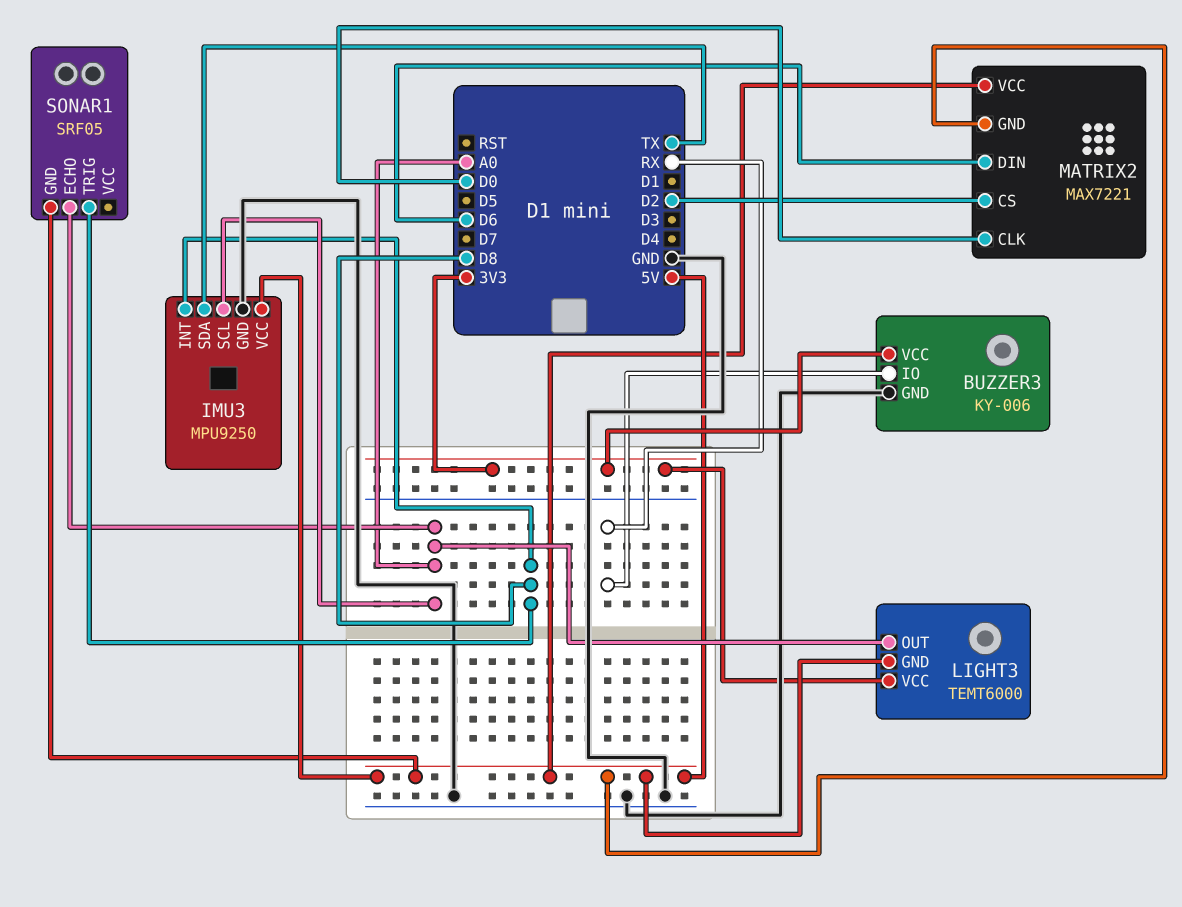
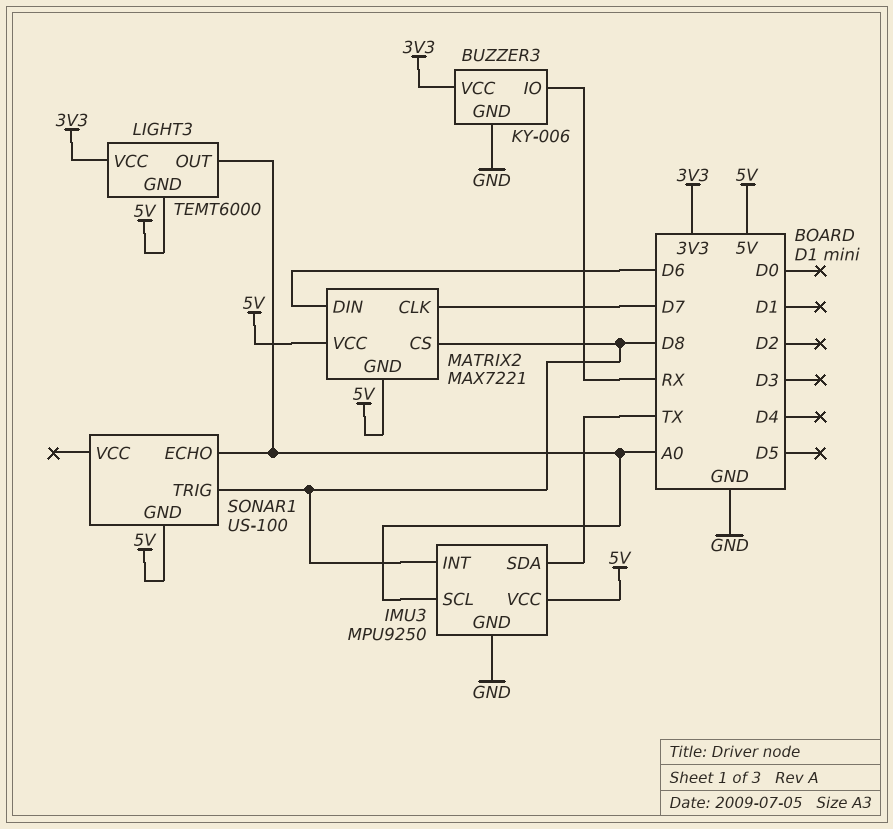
MATRIX2 pin CLK: D0 -> D7
MATRIX2 pin CS: D2 -> D8
SONAR1: SRF05 -> US-100

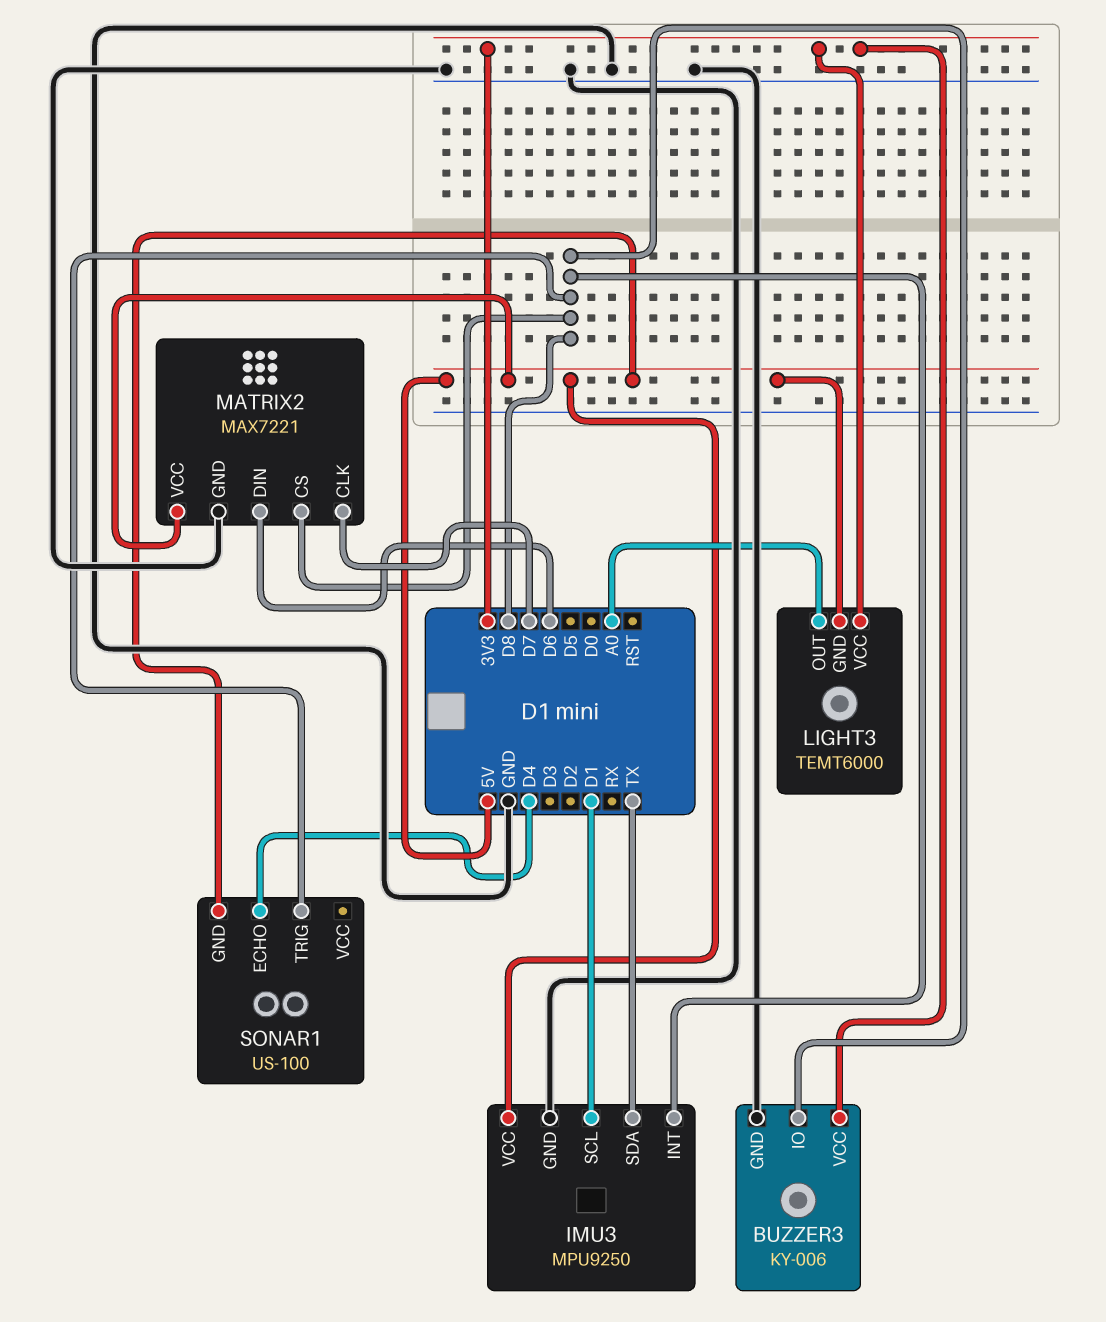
BUZZER3 pin IO: RX -> D8
IMU3 pin SCL: A0 -> D1
MATRIX2 pin GND: 5V -> GND
SONAR1 pin ECHO: A0 -> D4

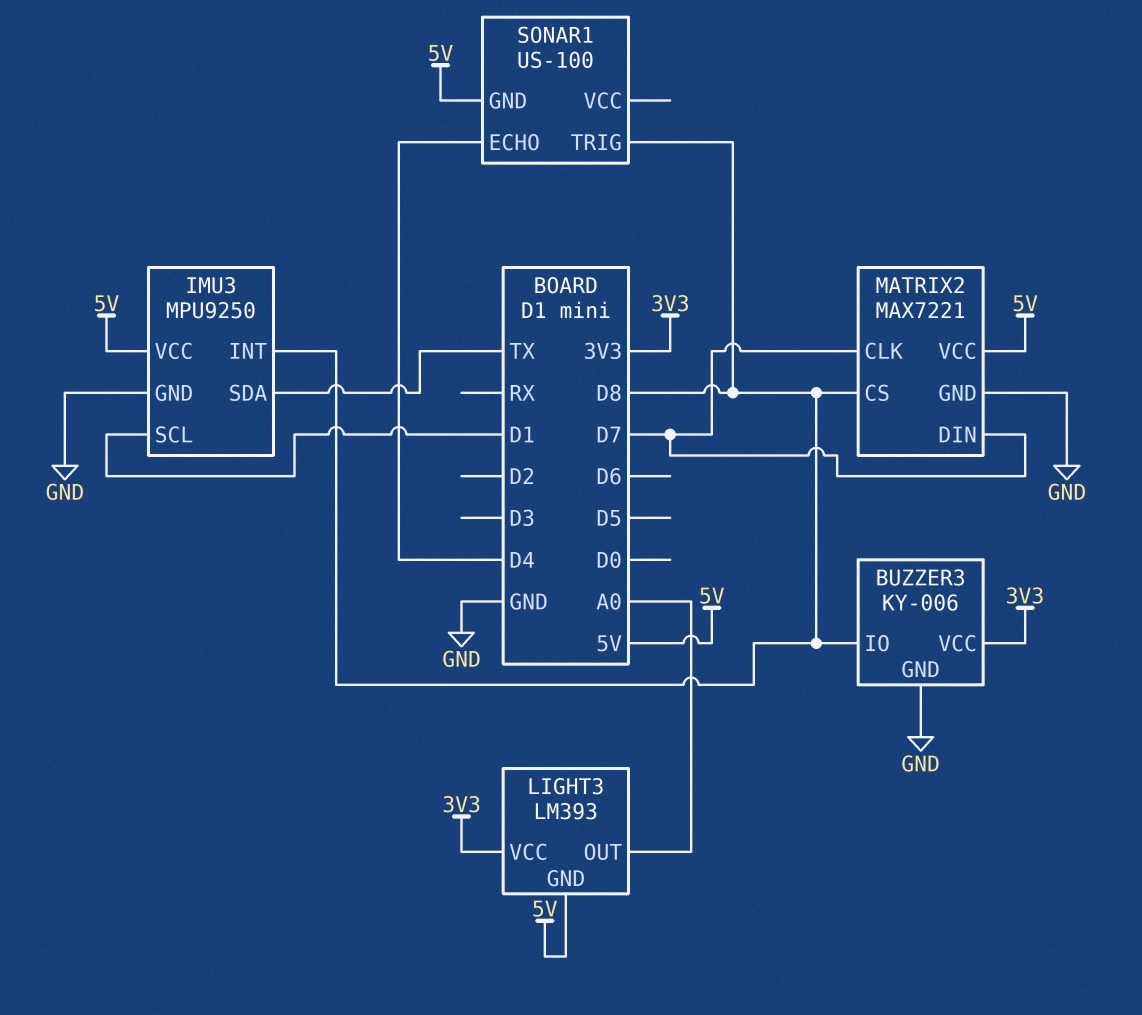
LIGHT3: TEMT6000 -> LM393
MATRIX2 pin DIN: D6 -> D7

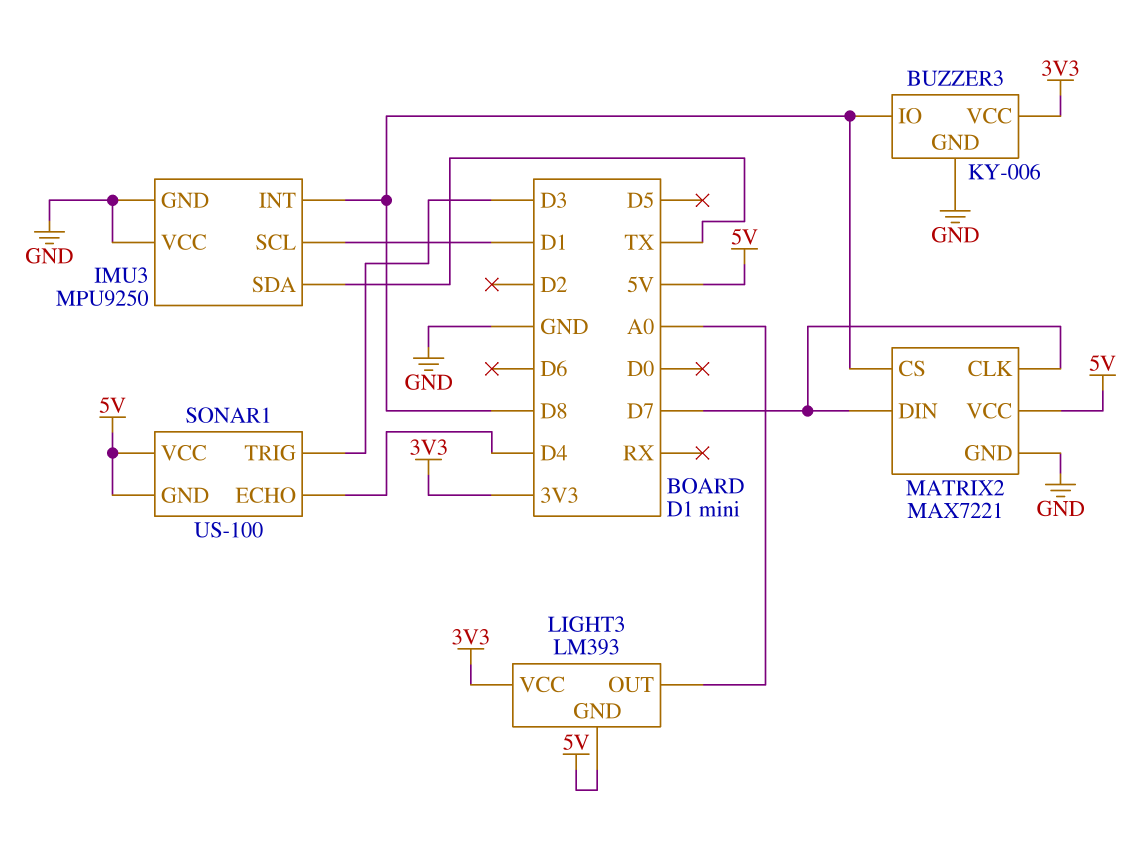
IMU3 pin VCC: 5V -> GND
SONAR1 pin TRIG: D8 -> D3
SONAR1 pin VCC: none -> 5V

